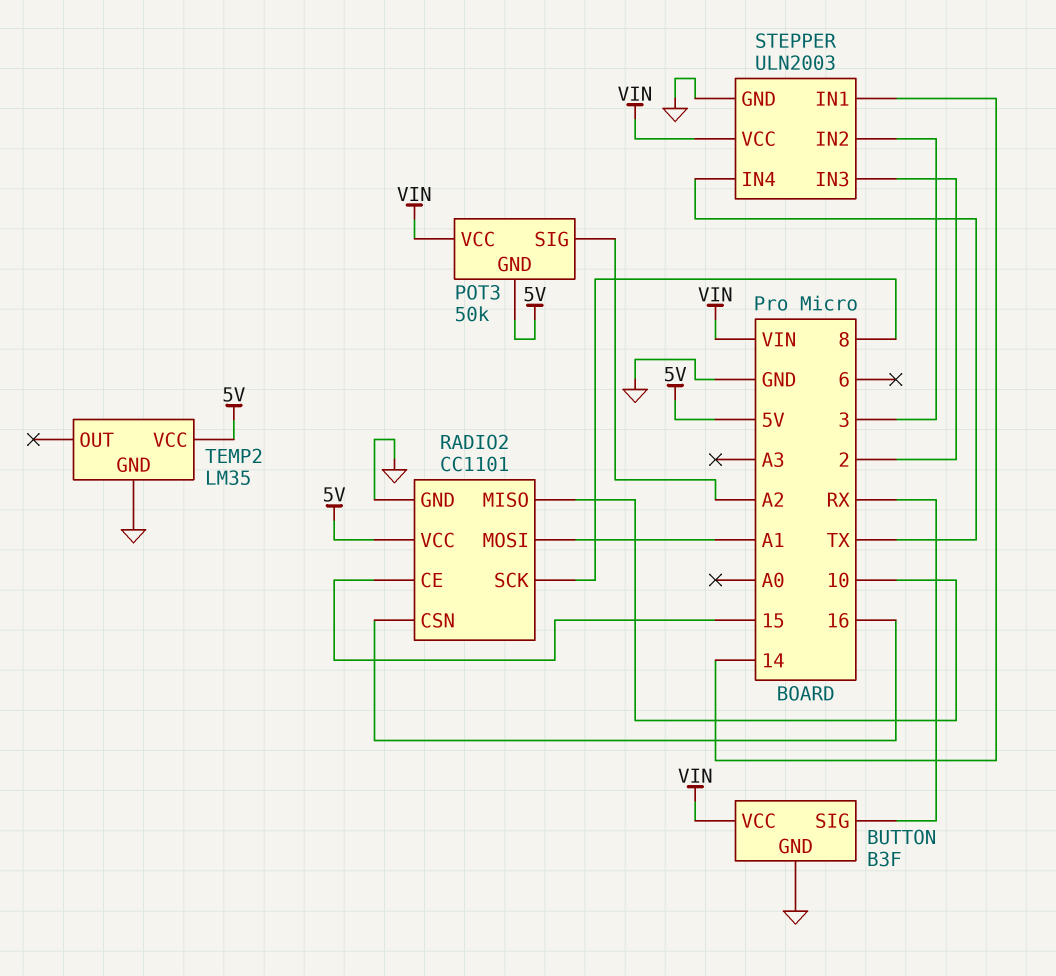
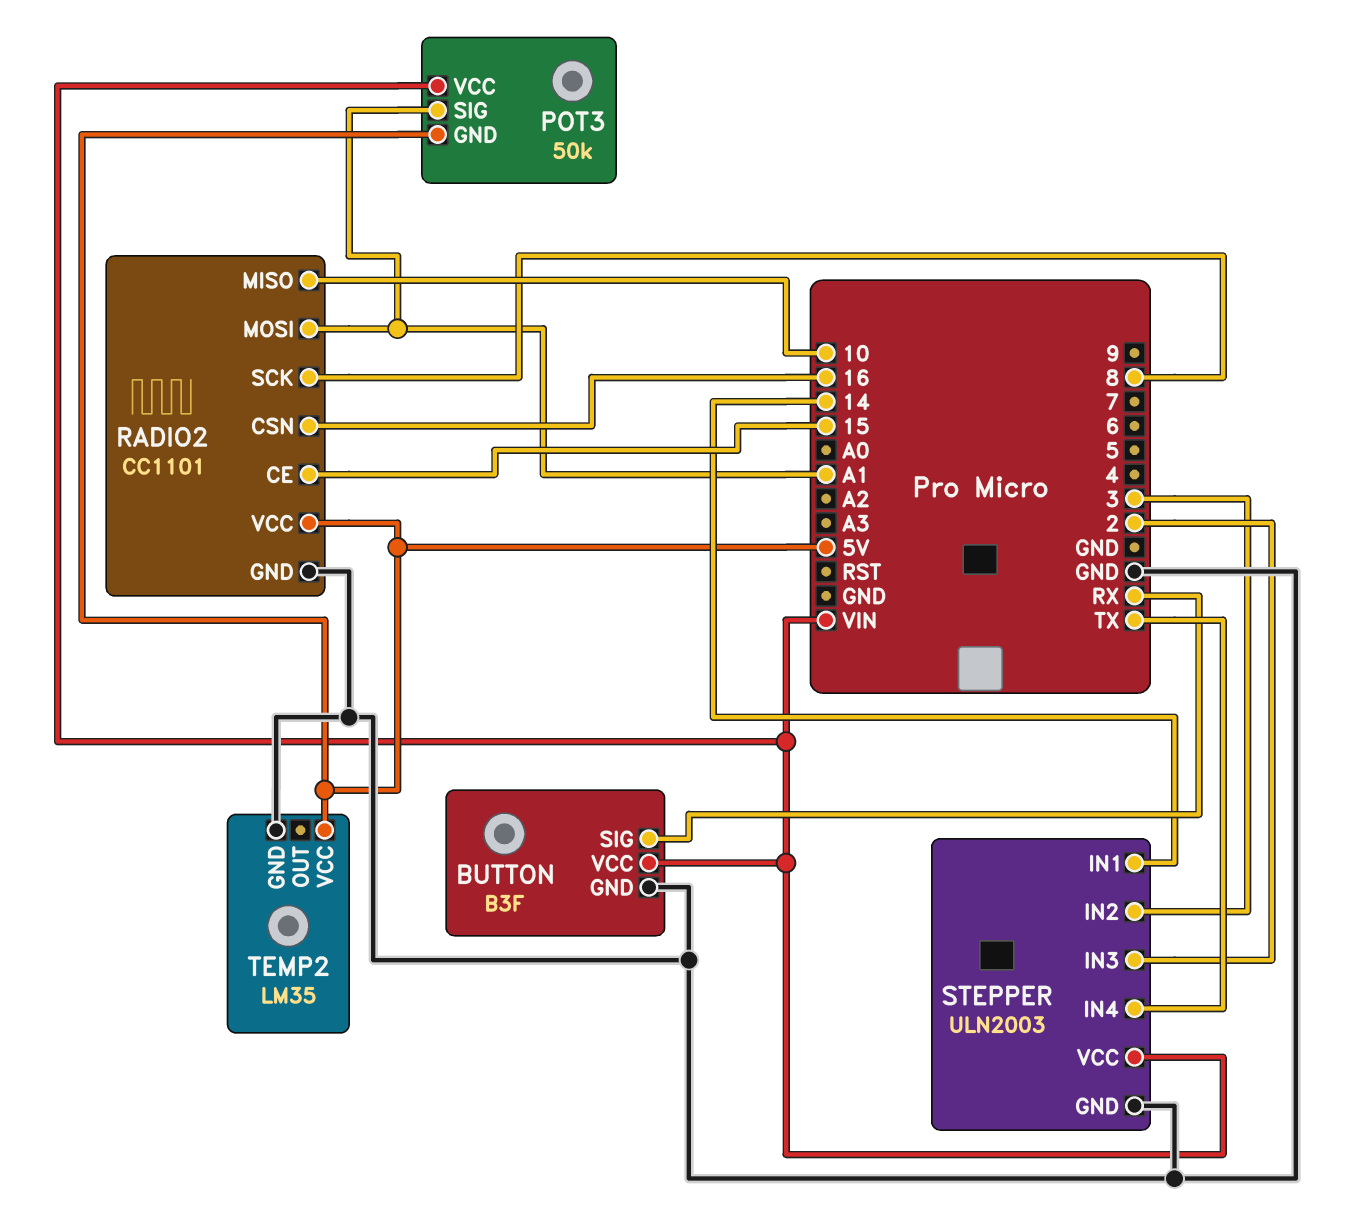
POT3 pin SIG: A2 -> A1

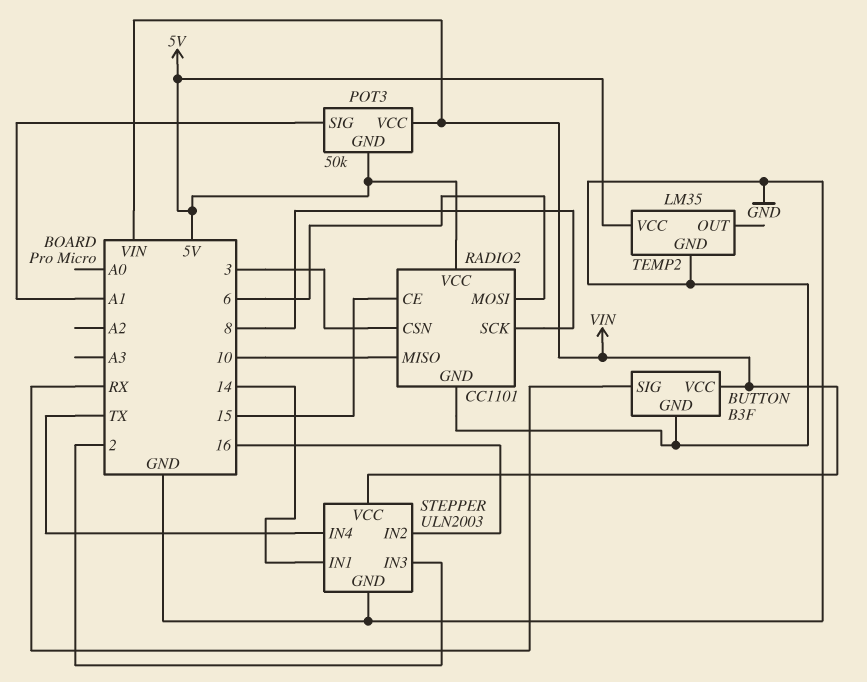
RADIO2 pin CSN: 16 -> 3
RADIO2 pin MOSI: A1 -> 6
STEPPER pin IN2: 3 -> 16

